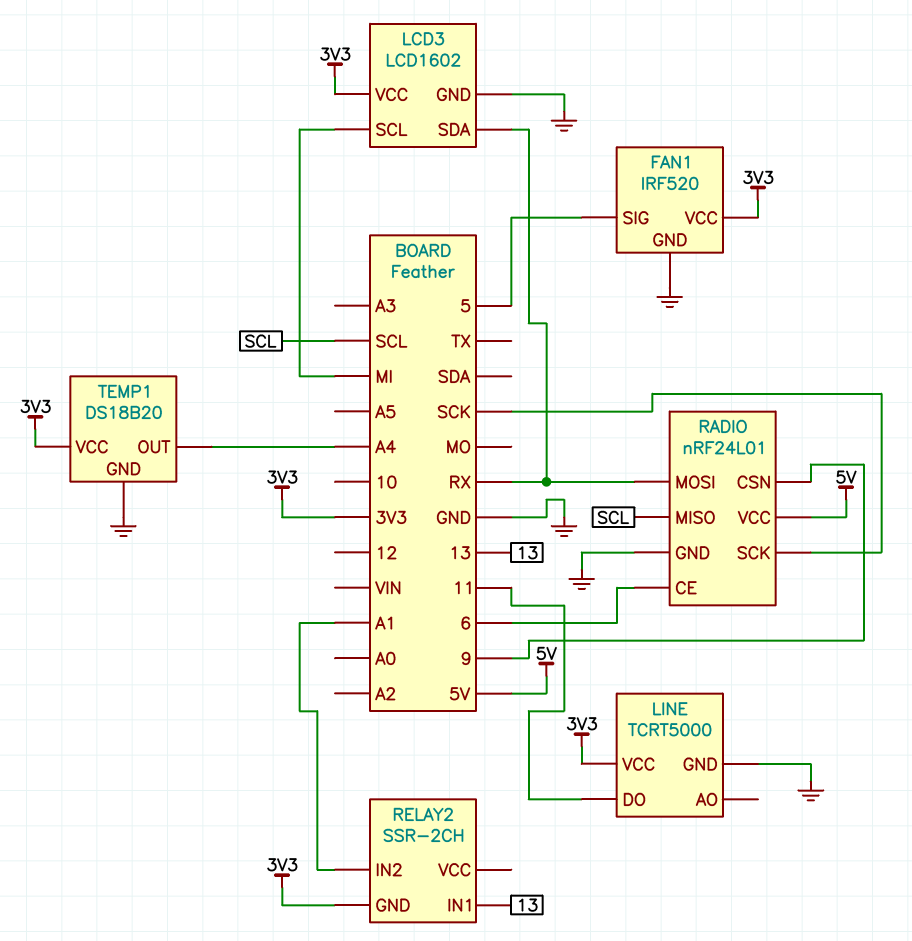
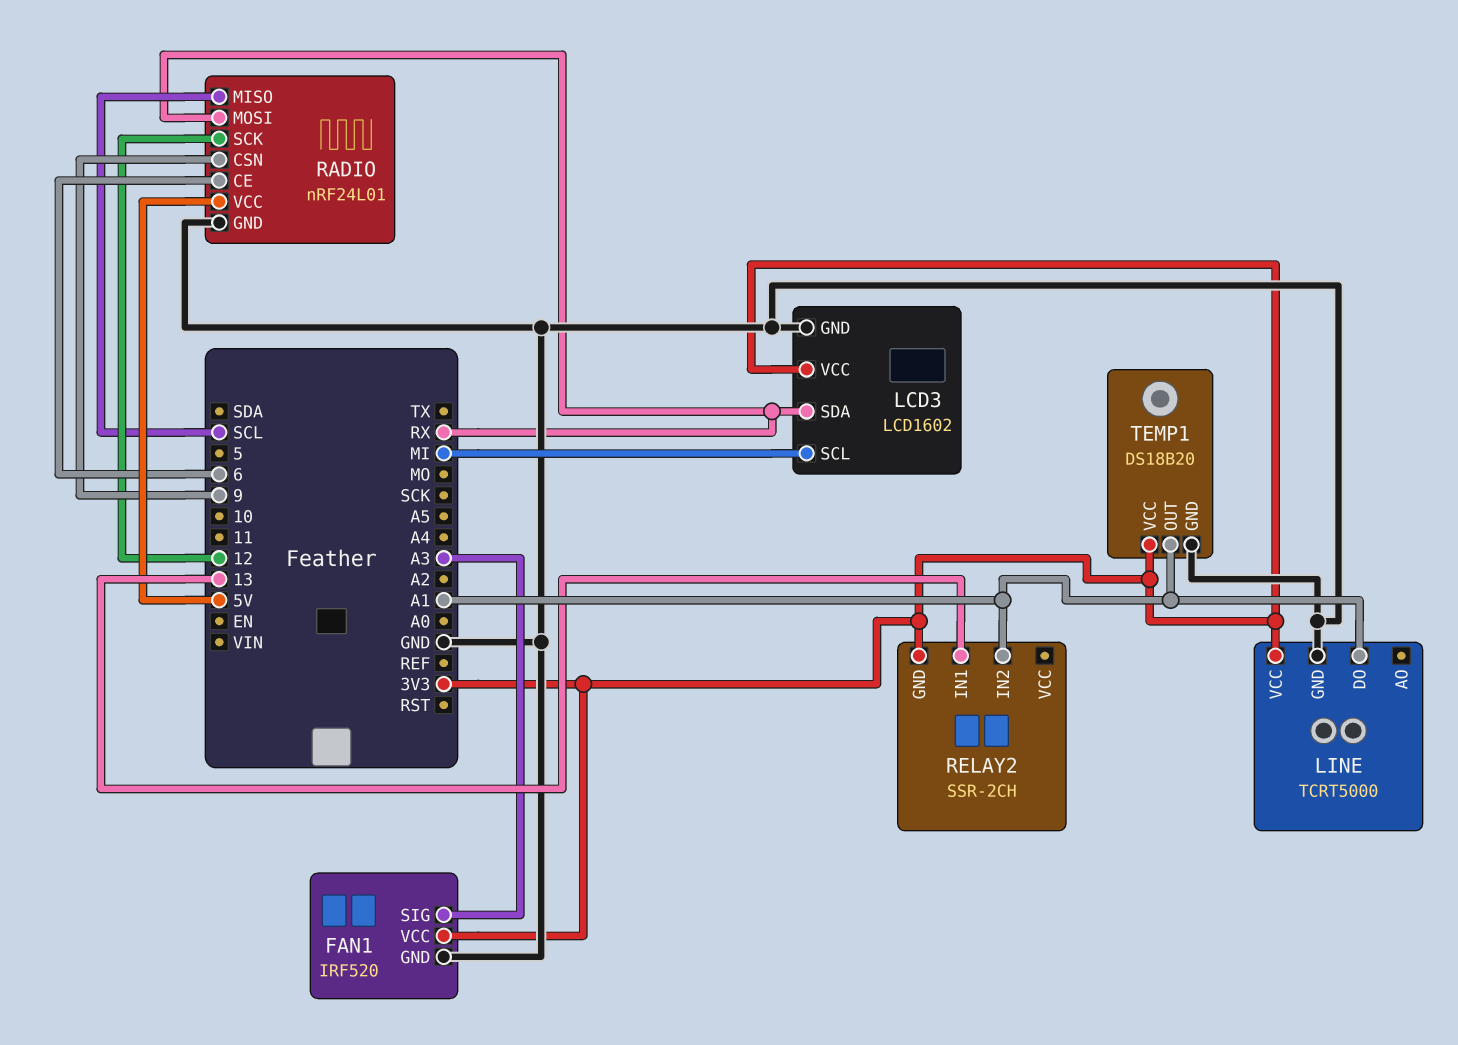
FAN1 pin SIG: 5 -> A3
LINE pin DO: 11 -> A1
RADIO pin SCK: SCK -> 12
TEMP1 pin OUT: A4 -> A1

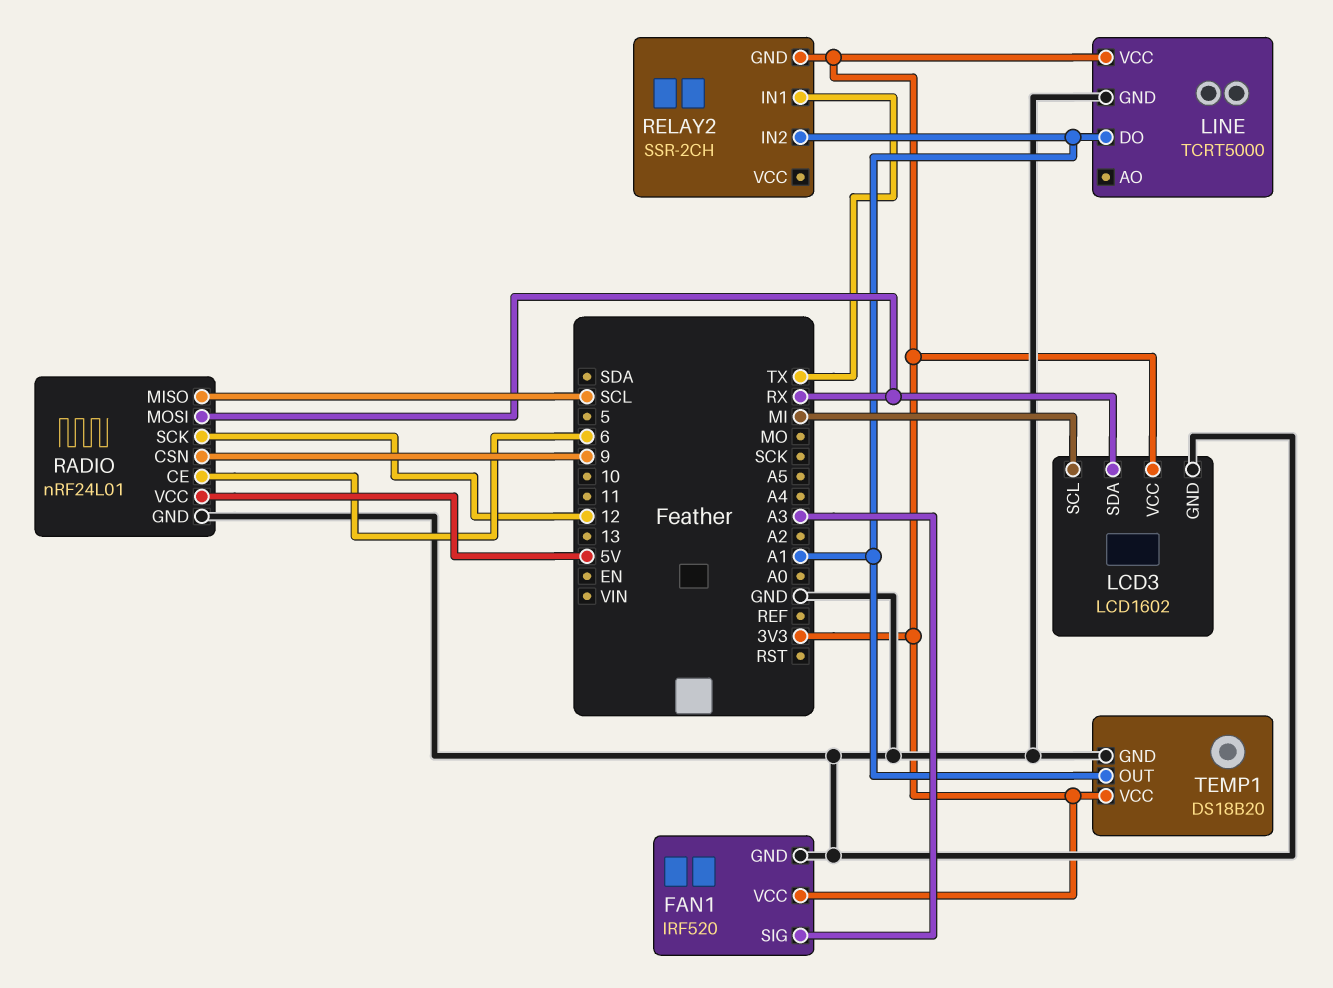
RELAY2 pin IN1: 13 -> TX

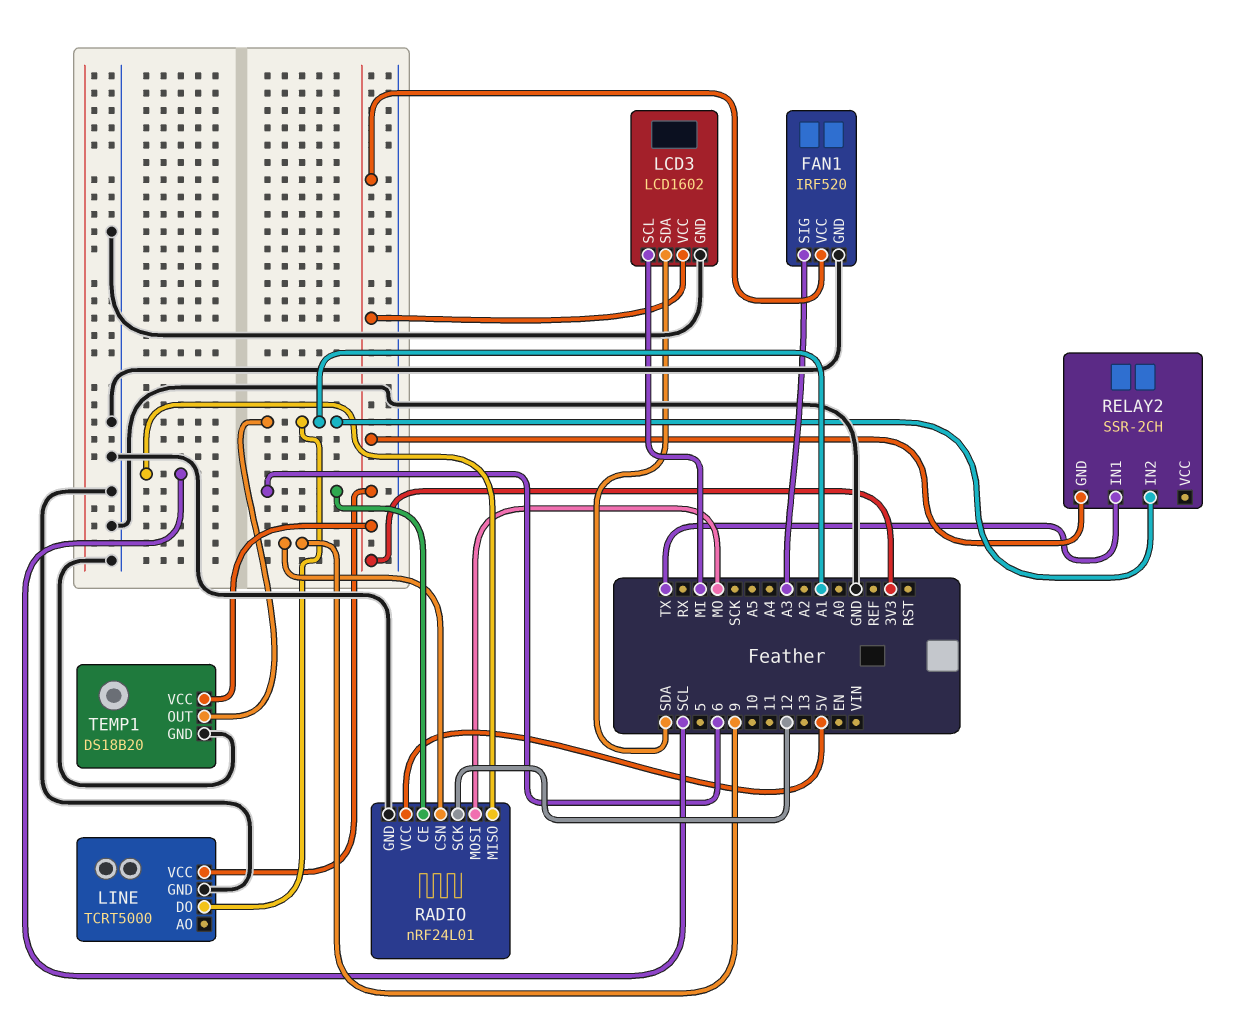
LCD3 pin SDA: RX -> SDA
RADIO pin MOSI: RX -> MO

